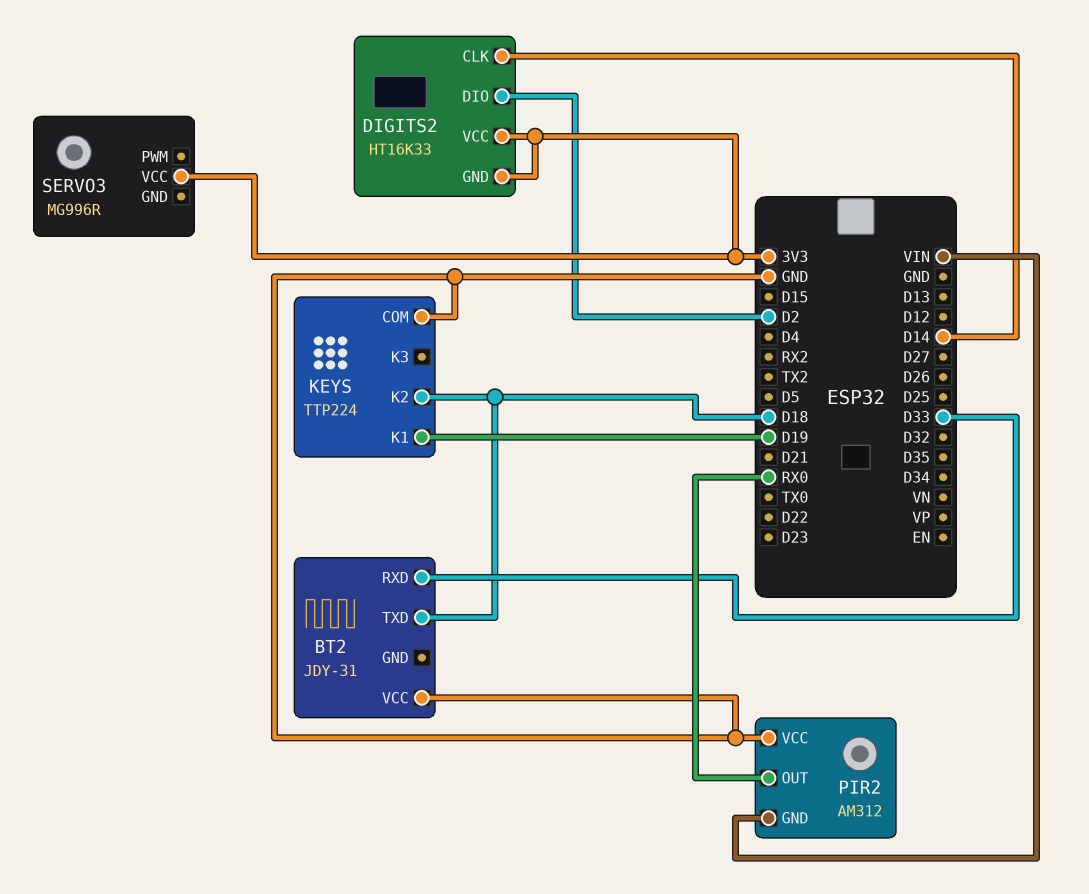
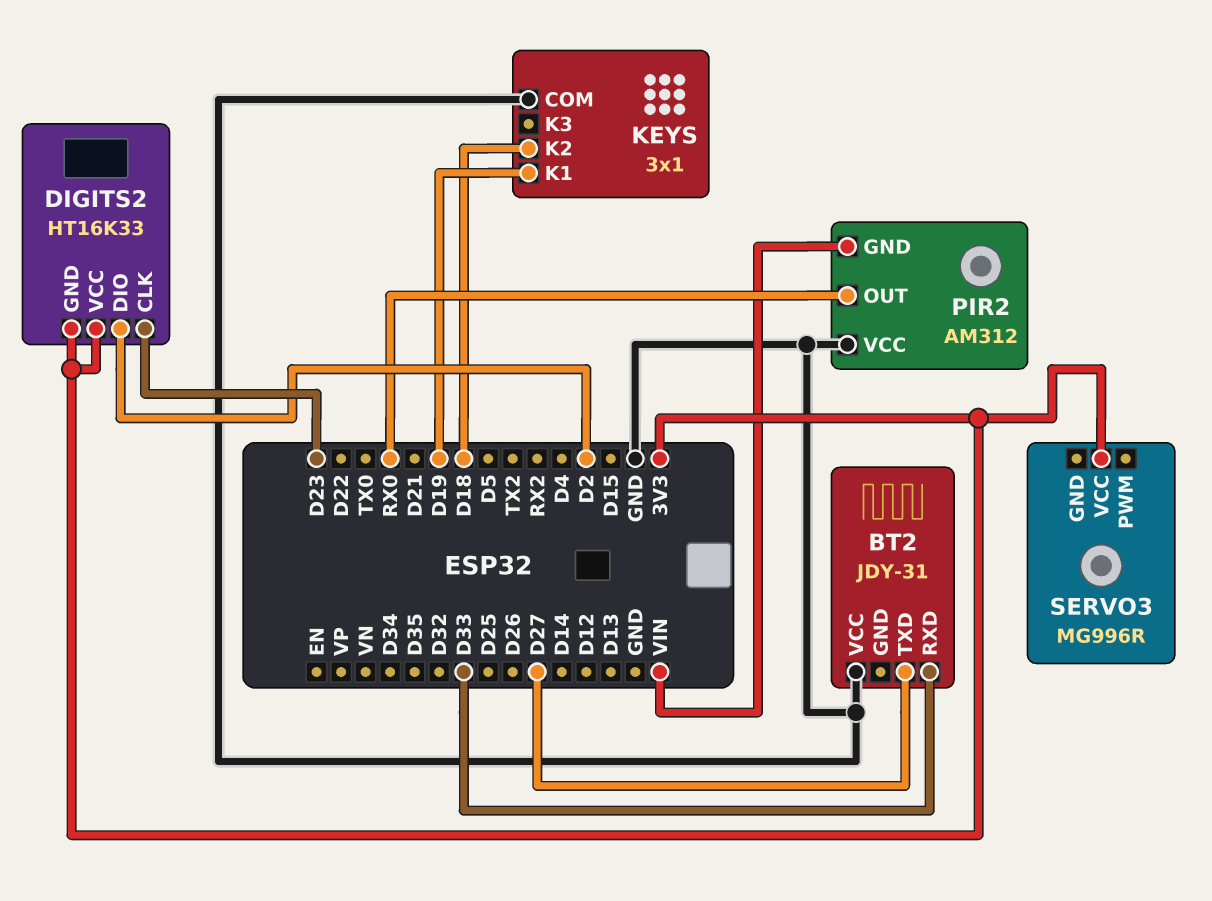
BT2 pin TXD: D18 -> D27
DIGITS2 pin CLK: D14 -> D23
KEYS: TTP224 -> 3x1

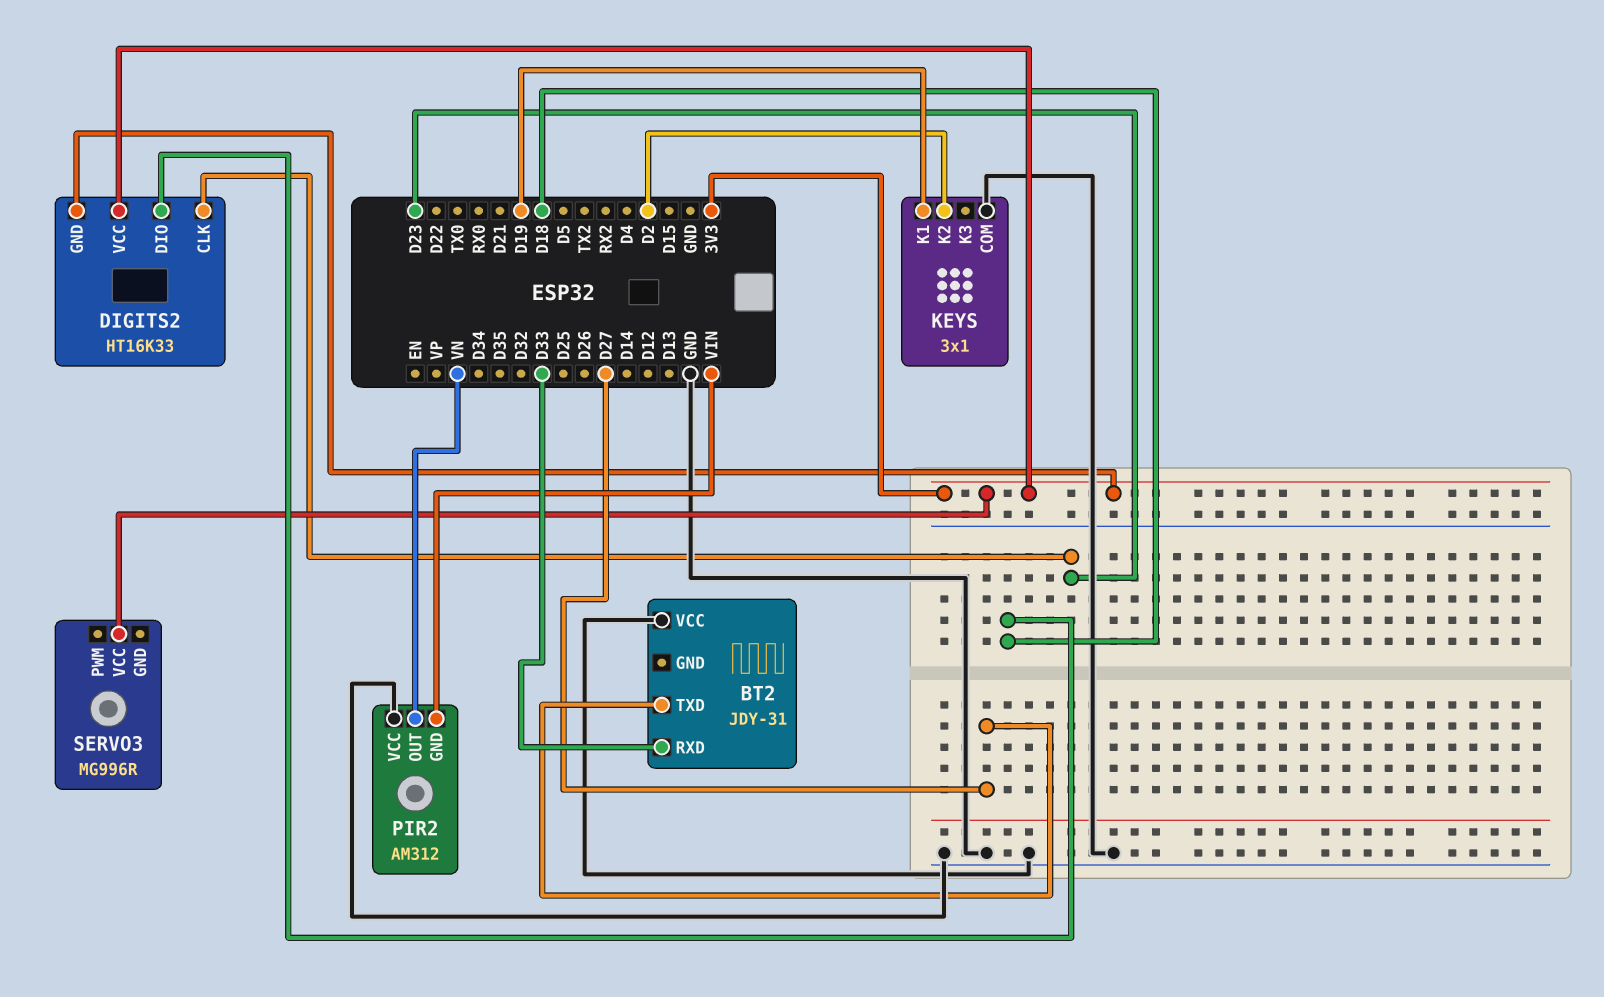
DIGITS2 pin DIO: D2 -> D18
KEYS pin K2: D18 -> D2
PIR2 pin OUT: RX0 -> VN

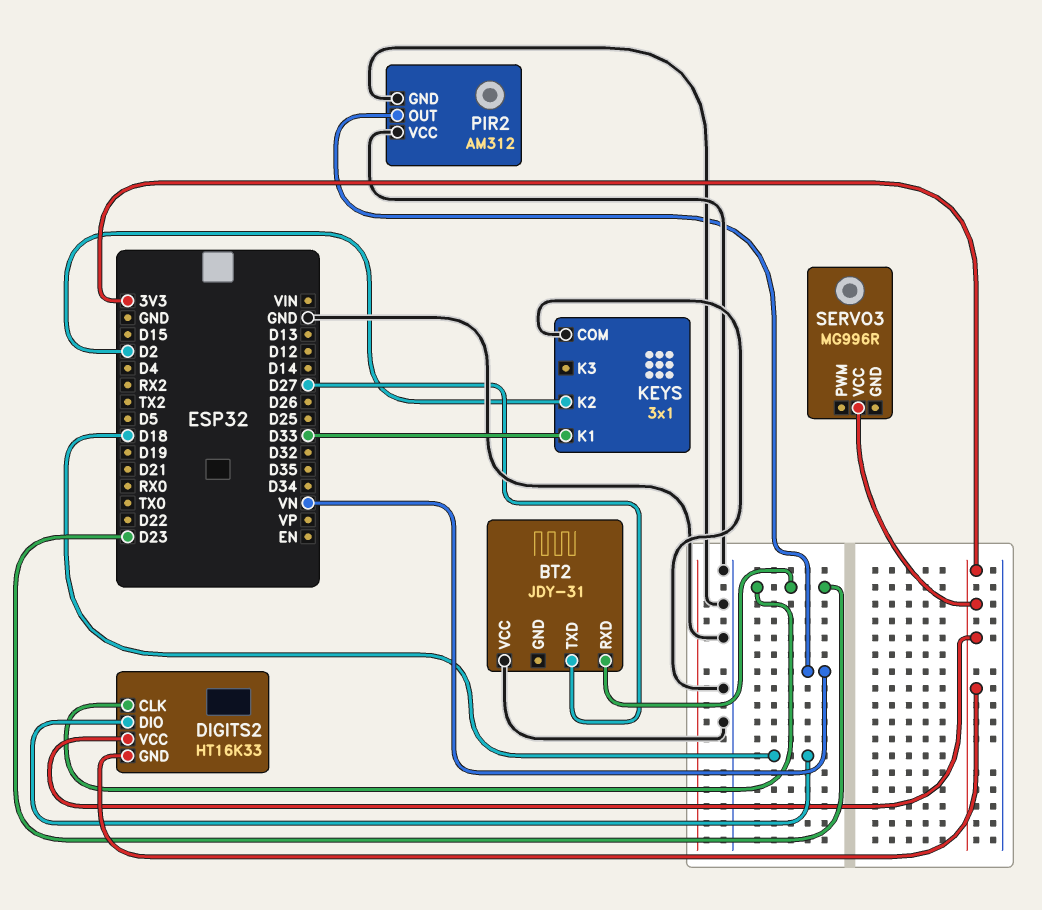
BT2 pin RXD: D33 -> D23
KEYS pin K1: D19 -> D33
PIR2 pin GND: VIN -> GND

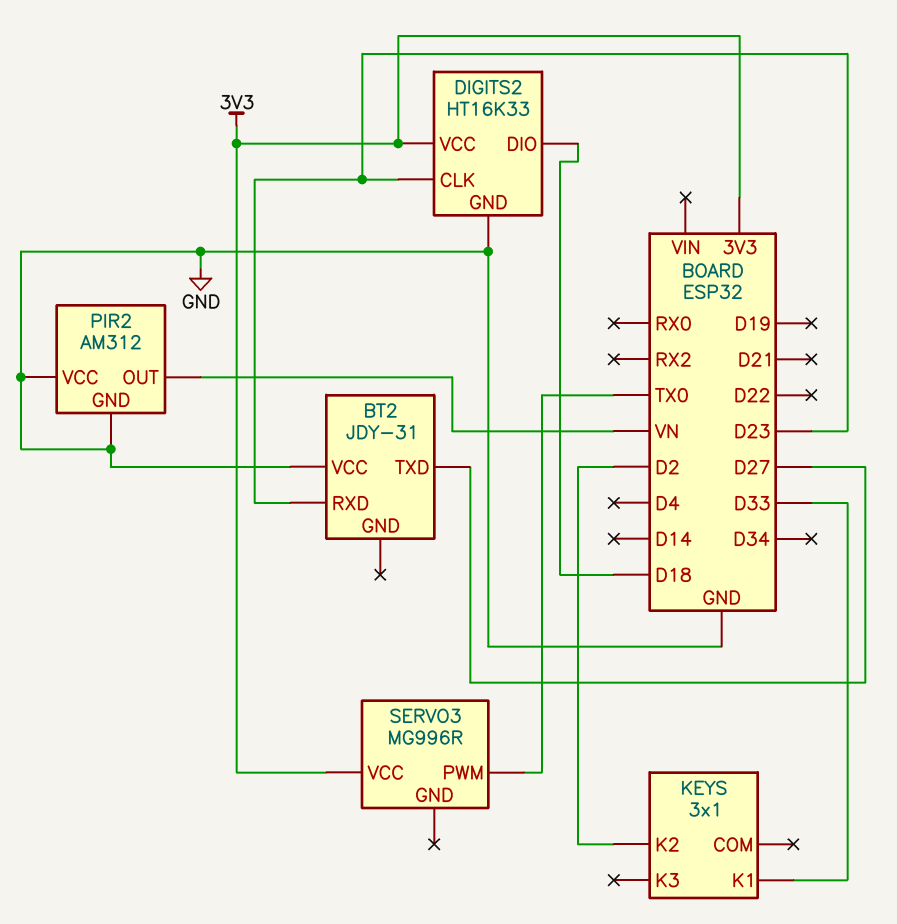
DIGITS2 pin GND: 3V3 -> GND
KEYS pin COM: GND -> none
SERVO3 pin PWM: none -> TX0

